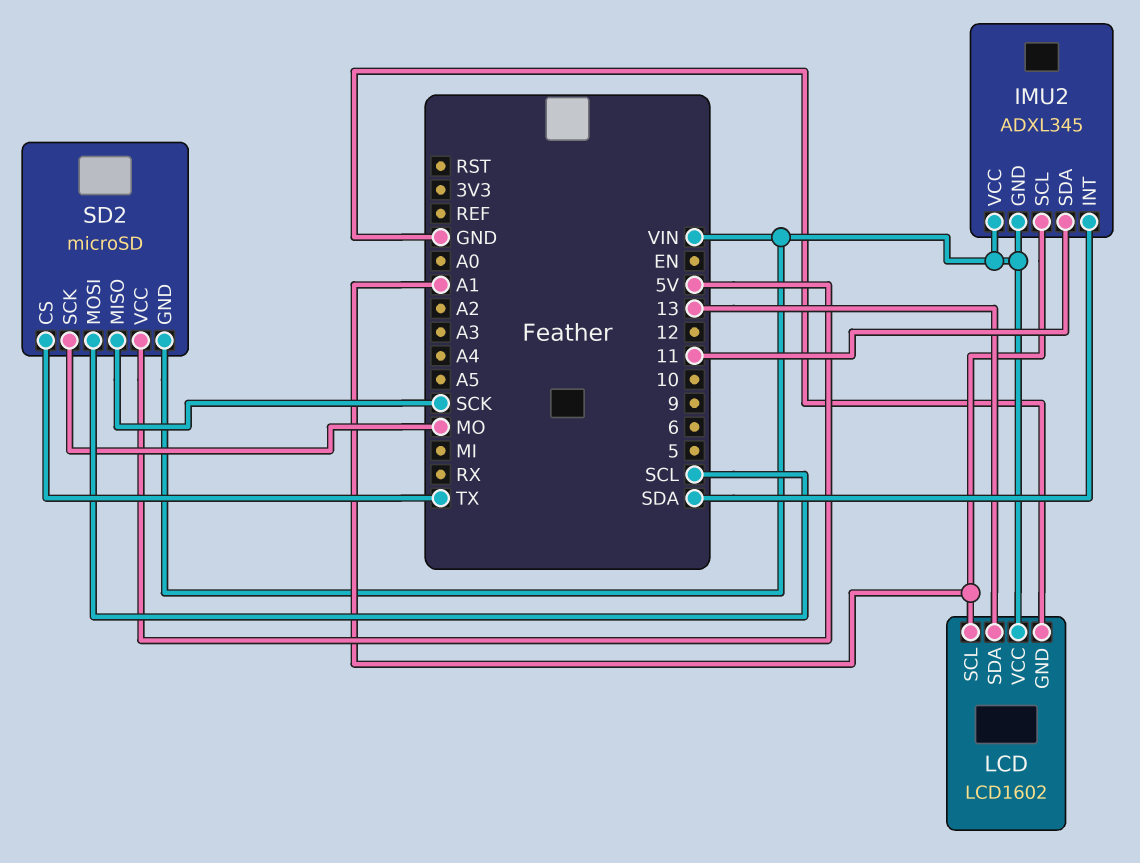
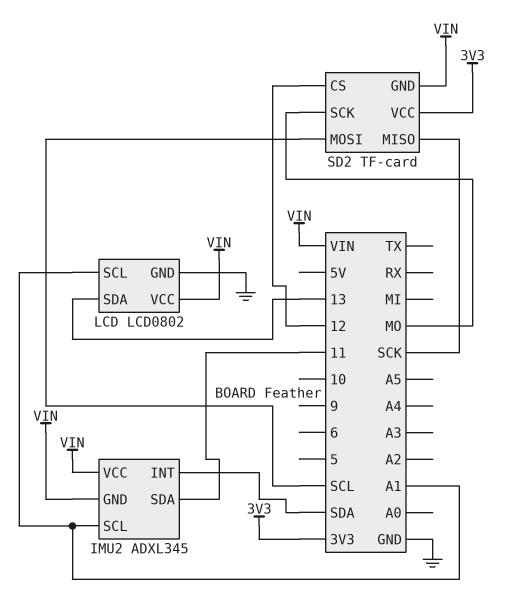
LCD: LCD1602 -> LCD0802
SD2: microSD -> TF-card
SD2 pin CS: TX -> 12
SD2 pin VCC: 5V -> 3V3

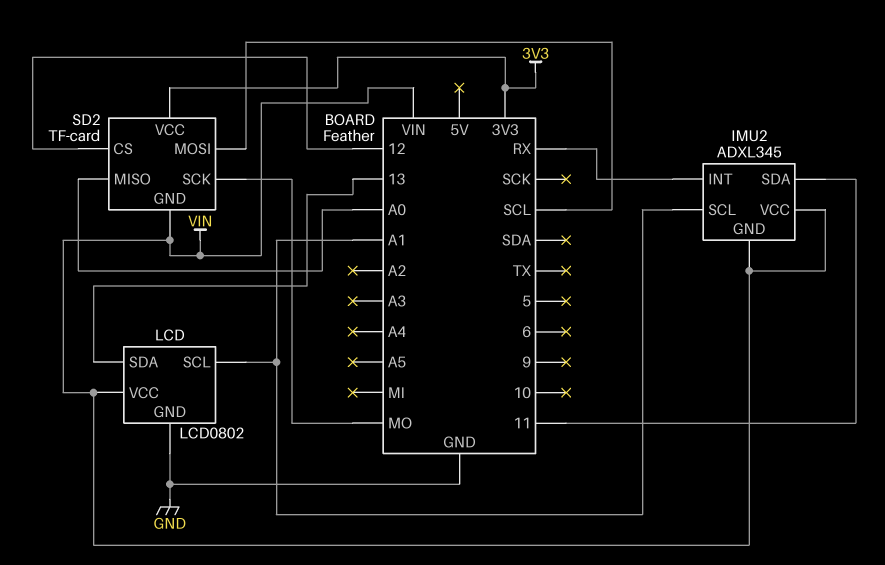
IMU2 pin INT: SDA -> RX
SD2 pin MISO: SCK -> A0

